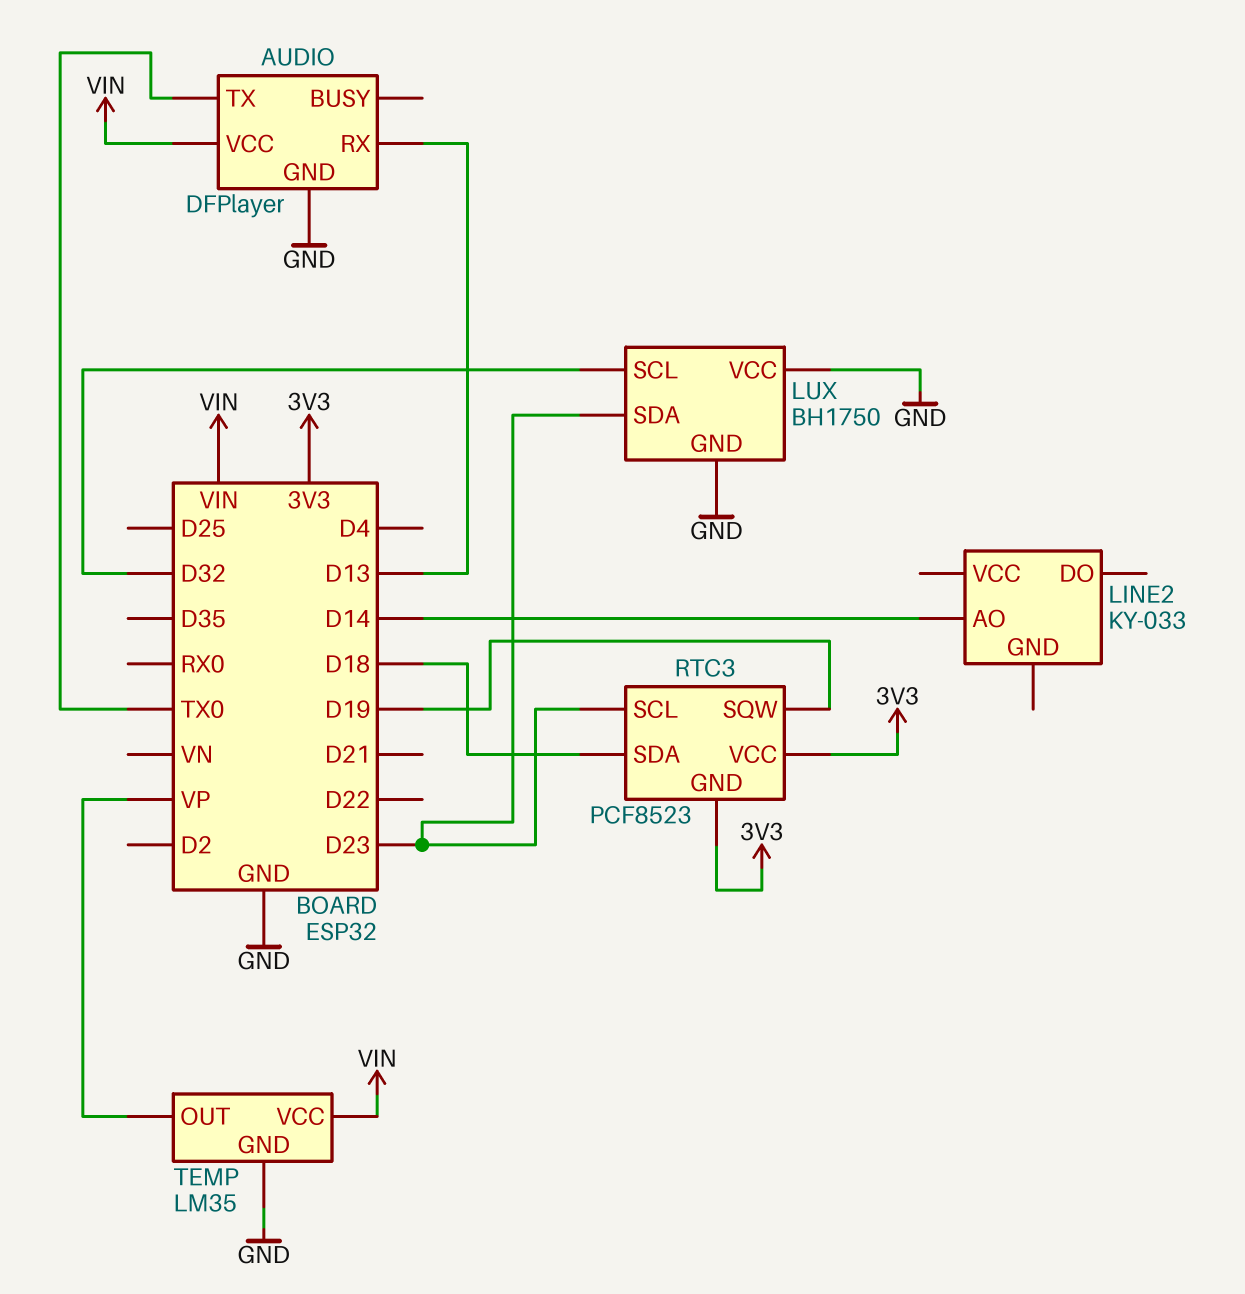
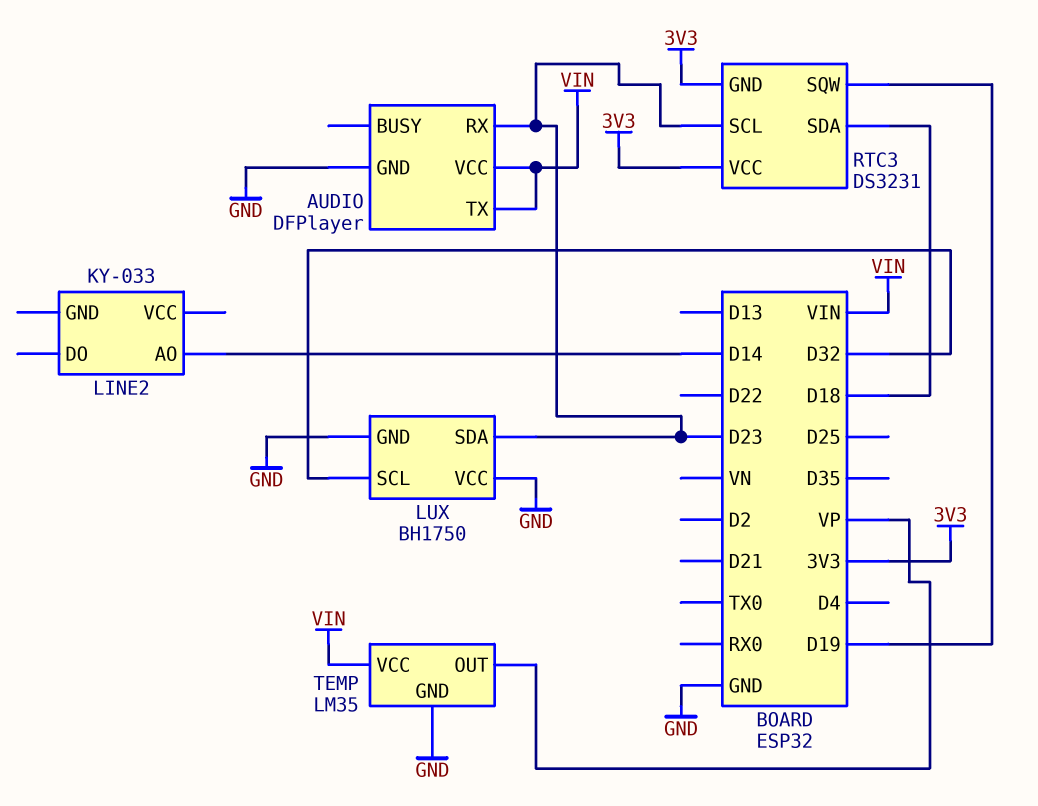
AUDIO pin RX: D13 -> D23
AUDIO pin TX: TX0 -> VIN
RTC3: PCF8523 -> DS3231

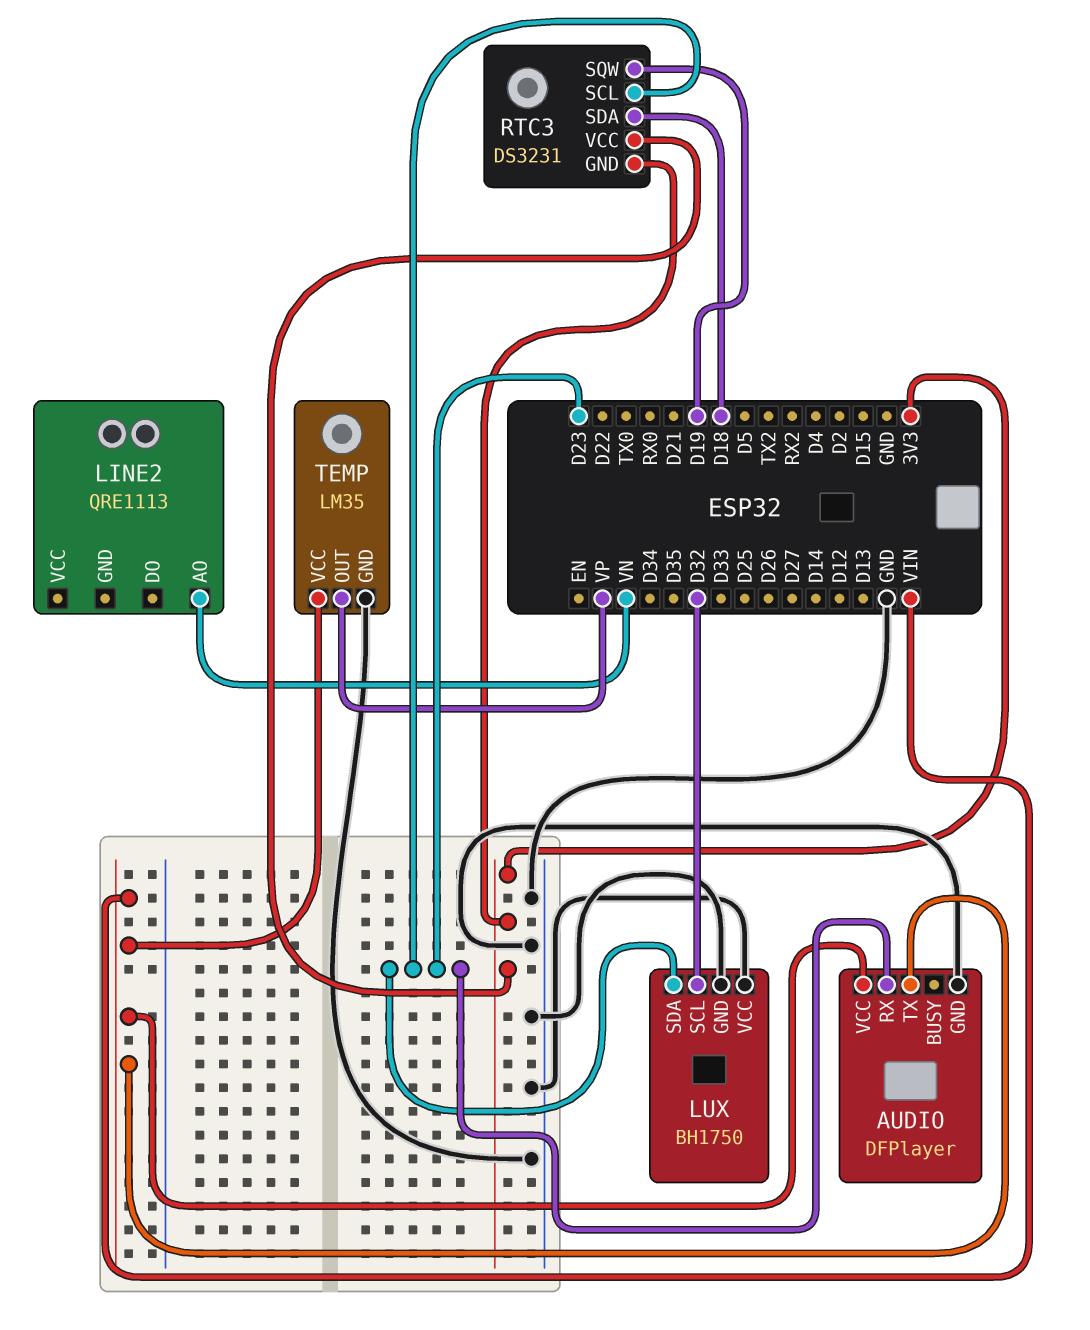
LINE2: KY-033 -> QRE1113
LINE2 pin AO: D14 -> VN

